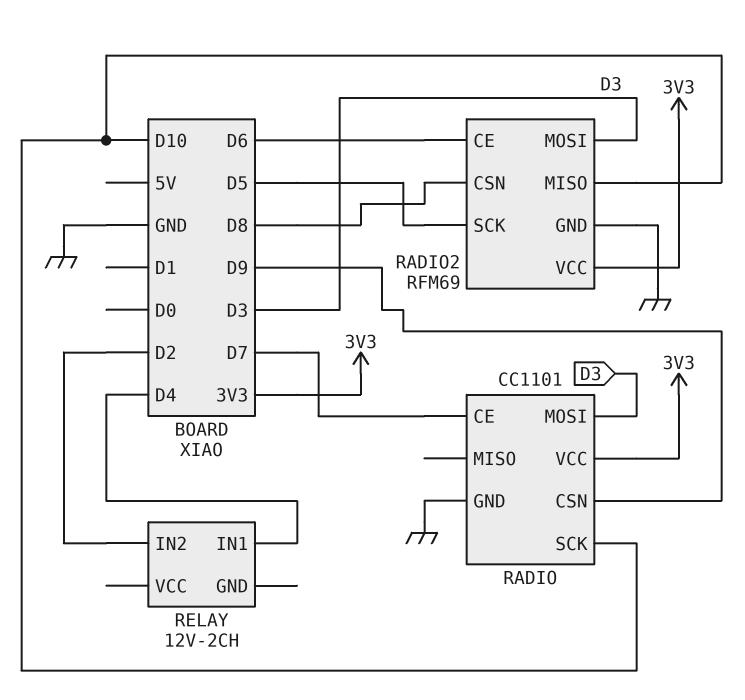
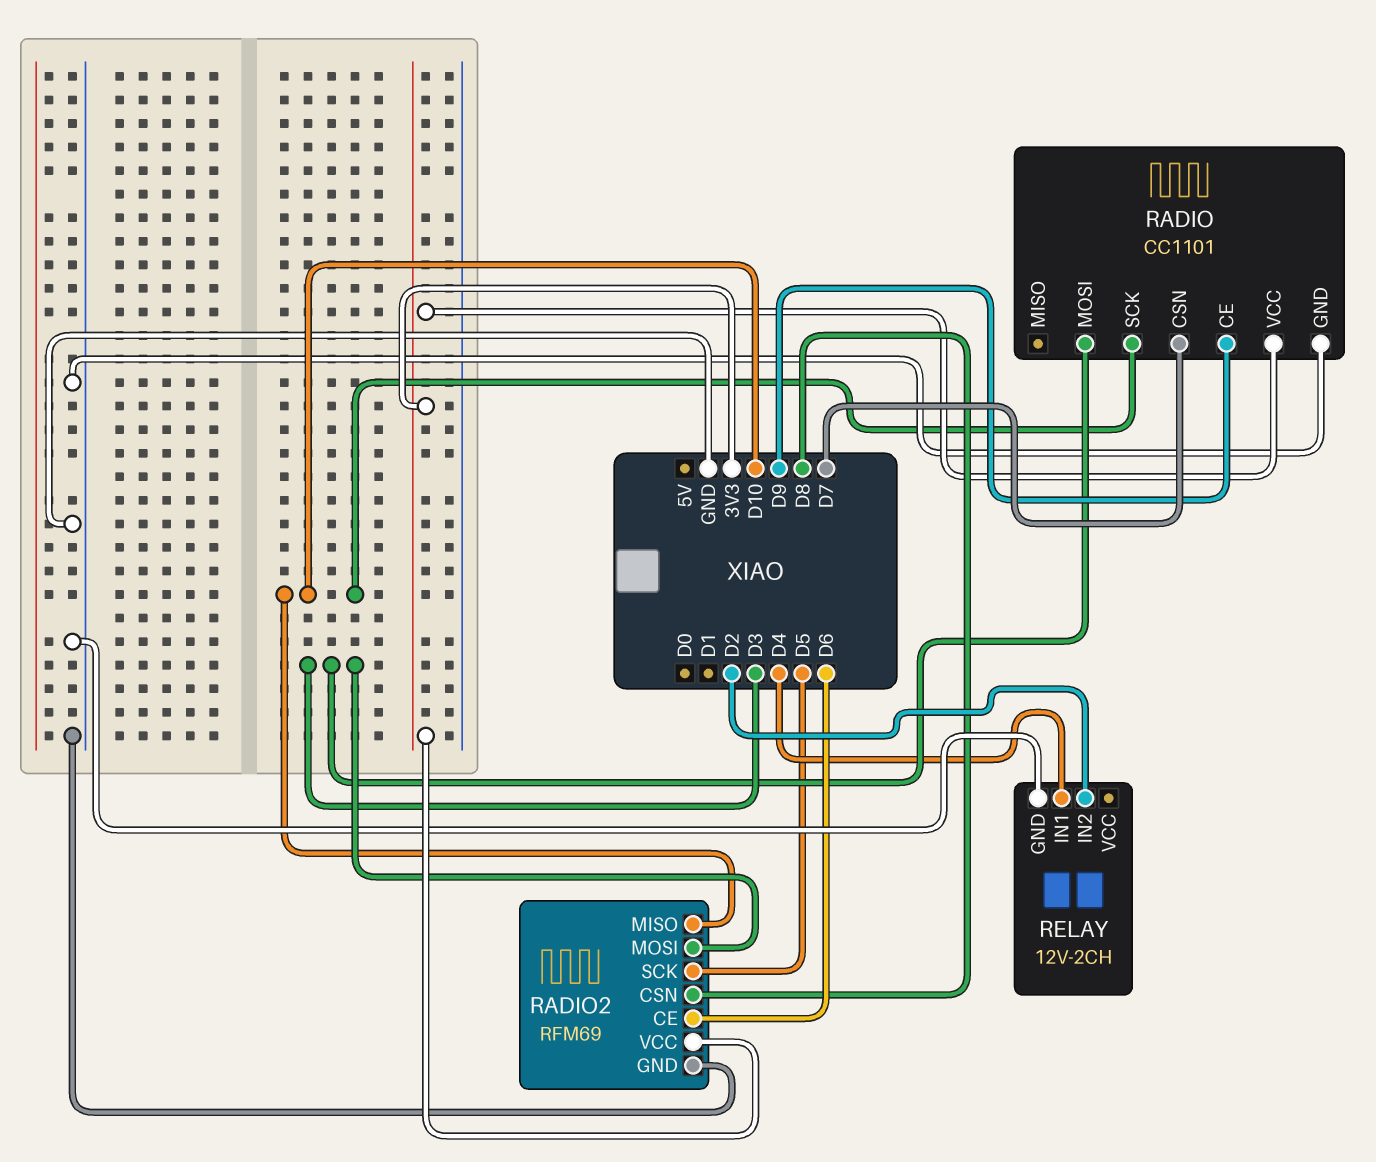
RADIO pin CE: D7 -> D9
RADIO pin CSN: D9 -> D7
RELAY pin GND: none -> GND

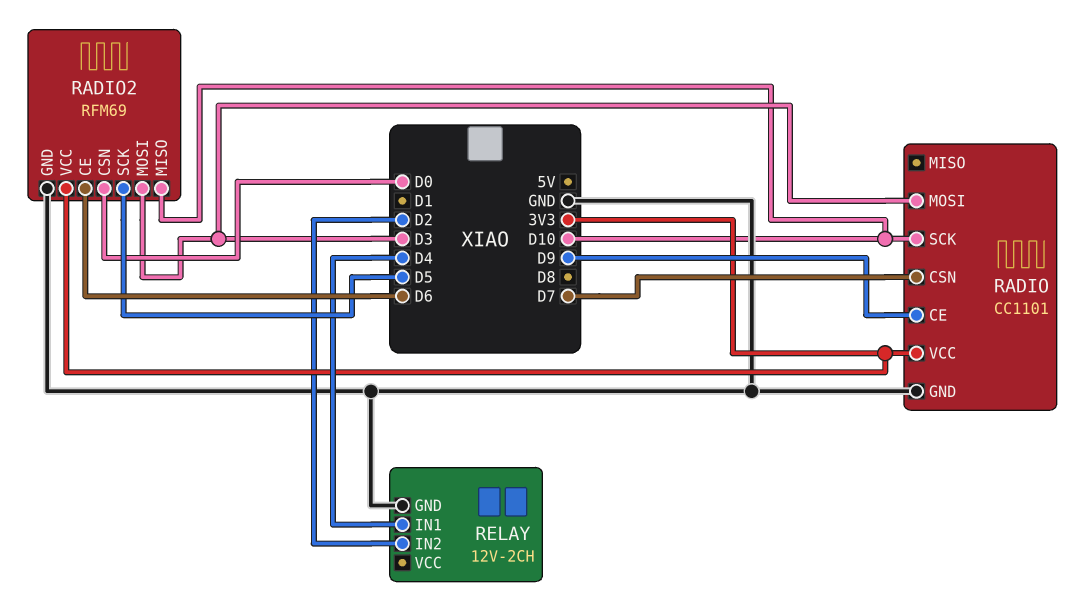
RADIO2 pin CSN: D8 -> D0

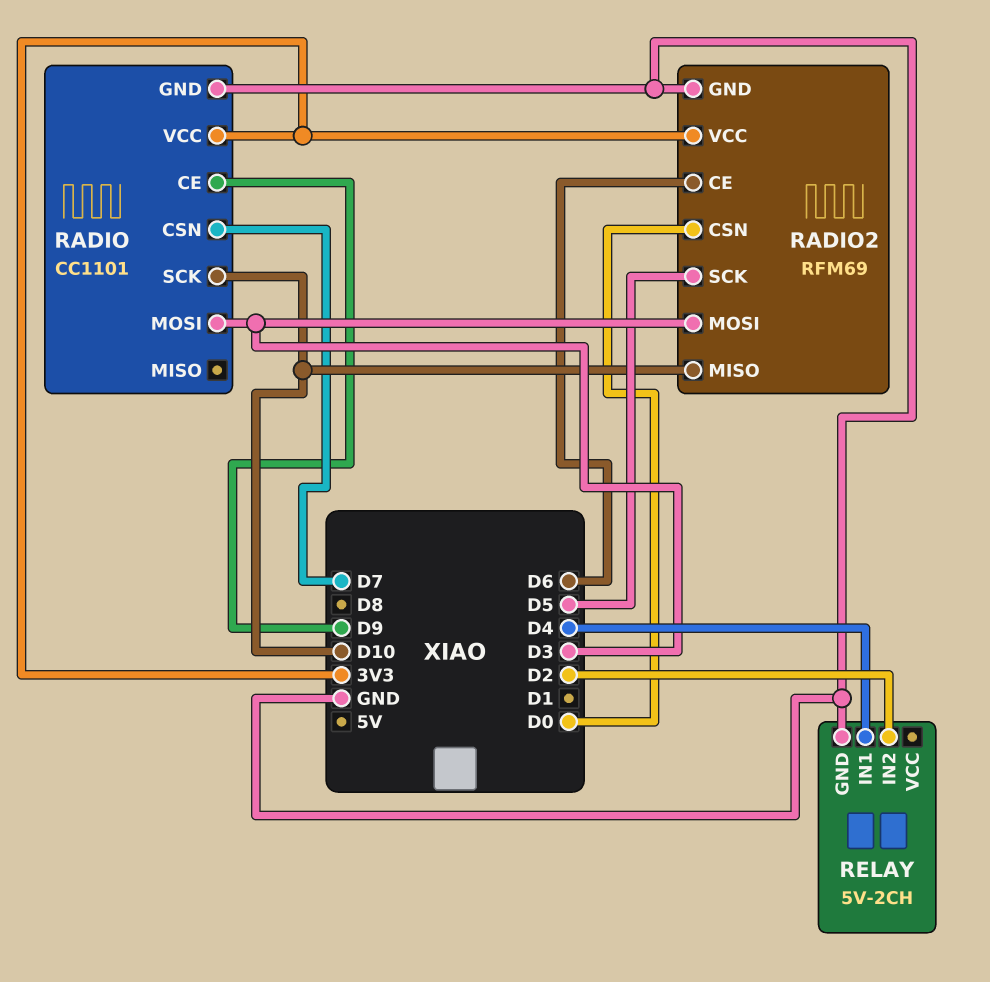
RELAY: 12V-2CH -> 5V-2CH

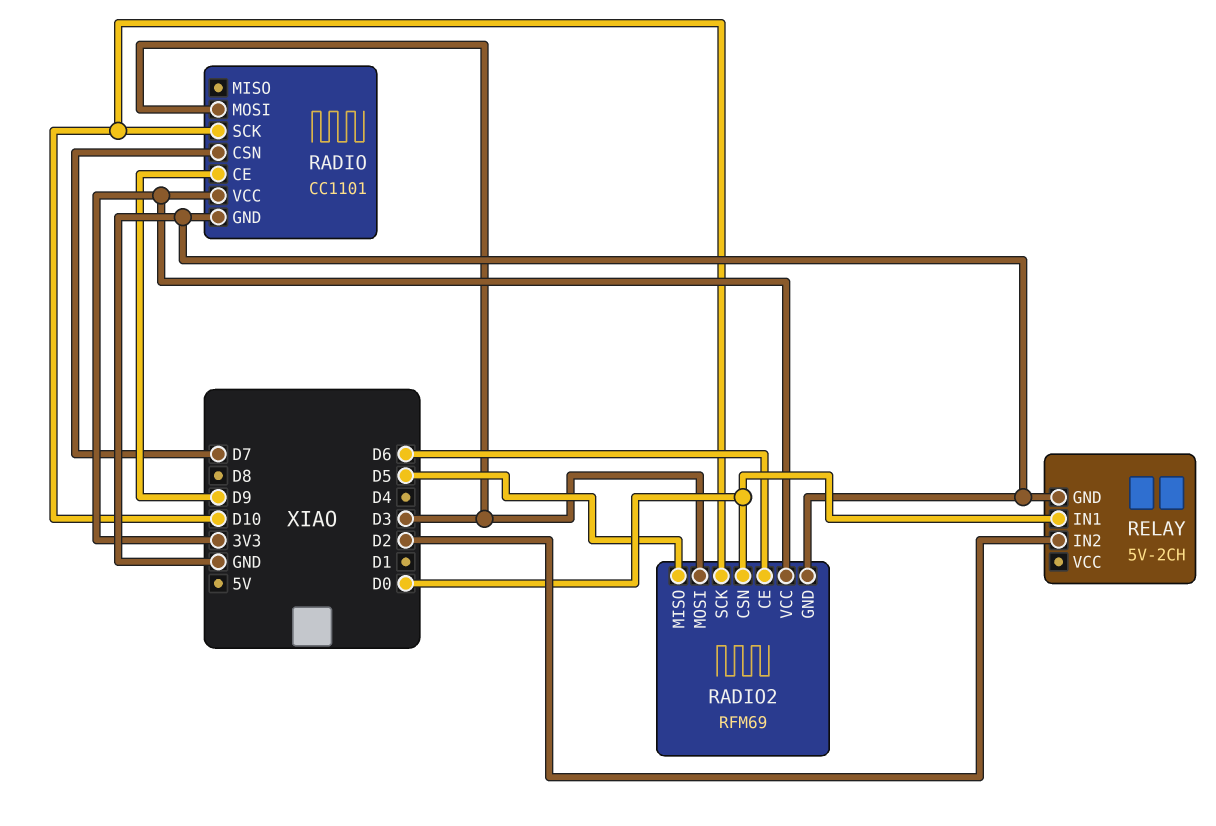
RADIO2 pin MISO: D10 -> D5
RADIO2 pin SCK: D5 -> D10
RELAY pin IN1: D4 -> D0

